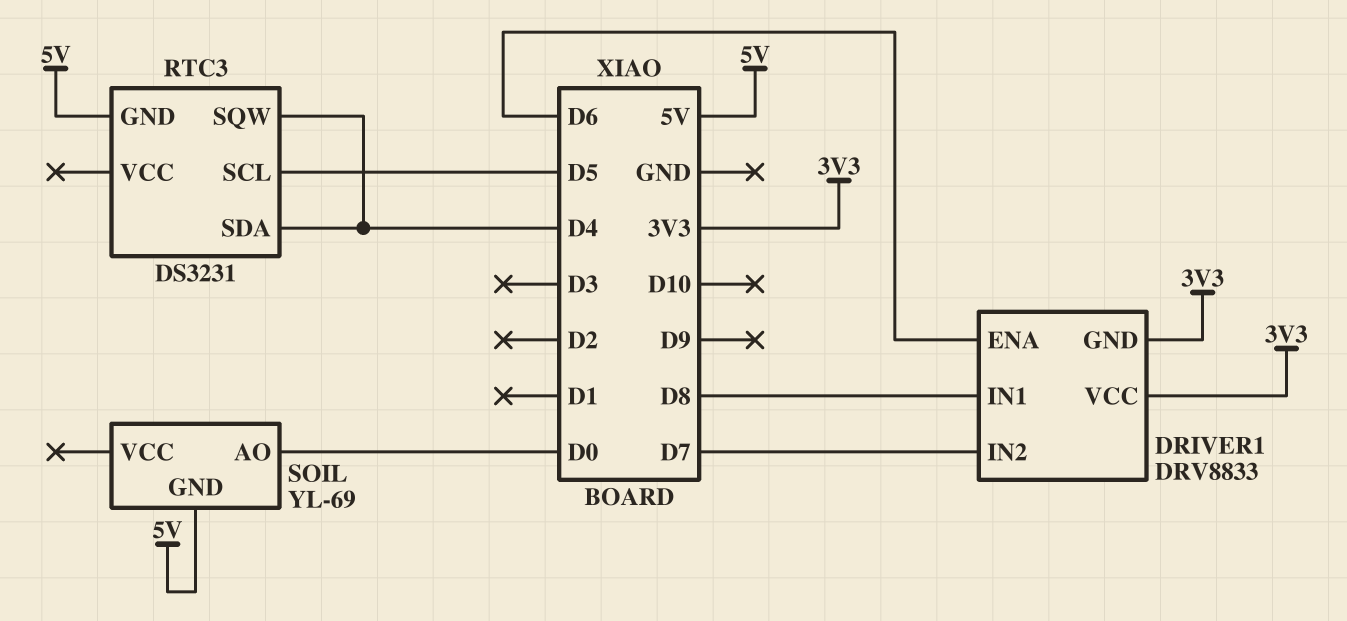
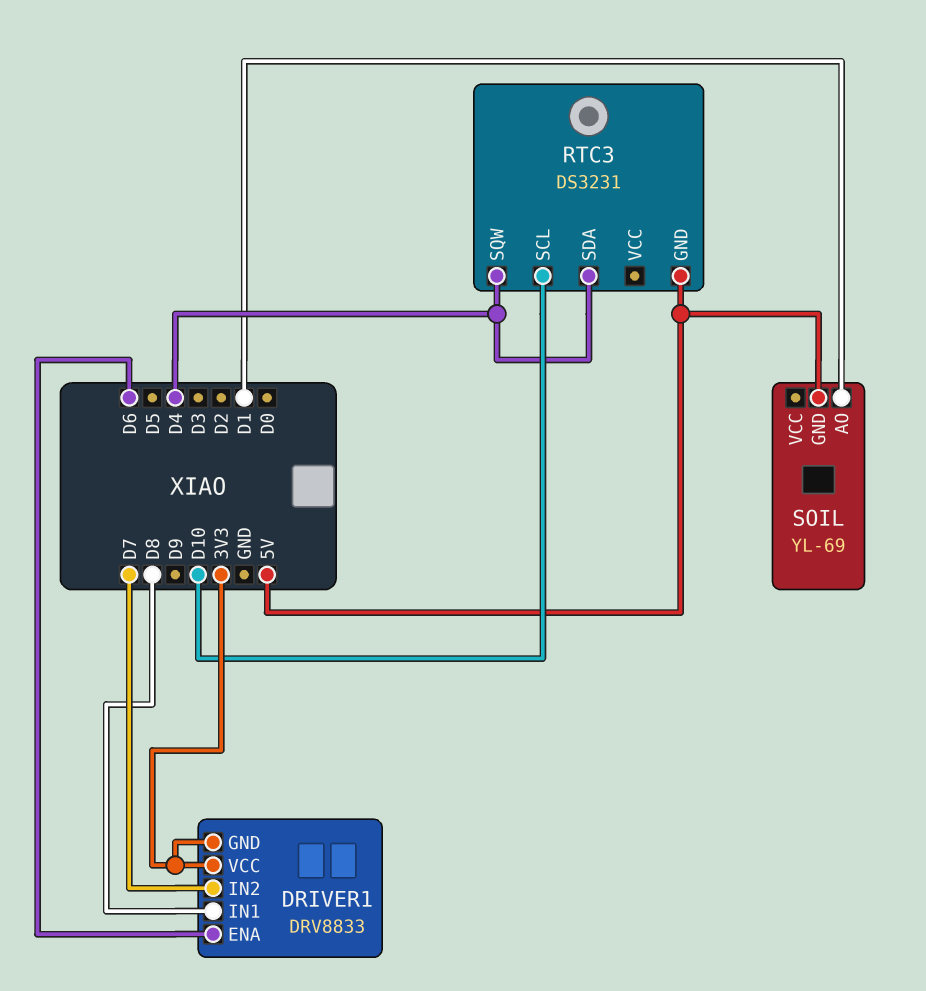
RTC3 pin SCL: D5 -> D10
SOIL pin AO: D0 -> D1

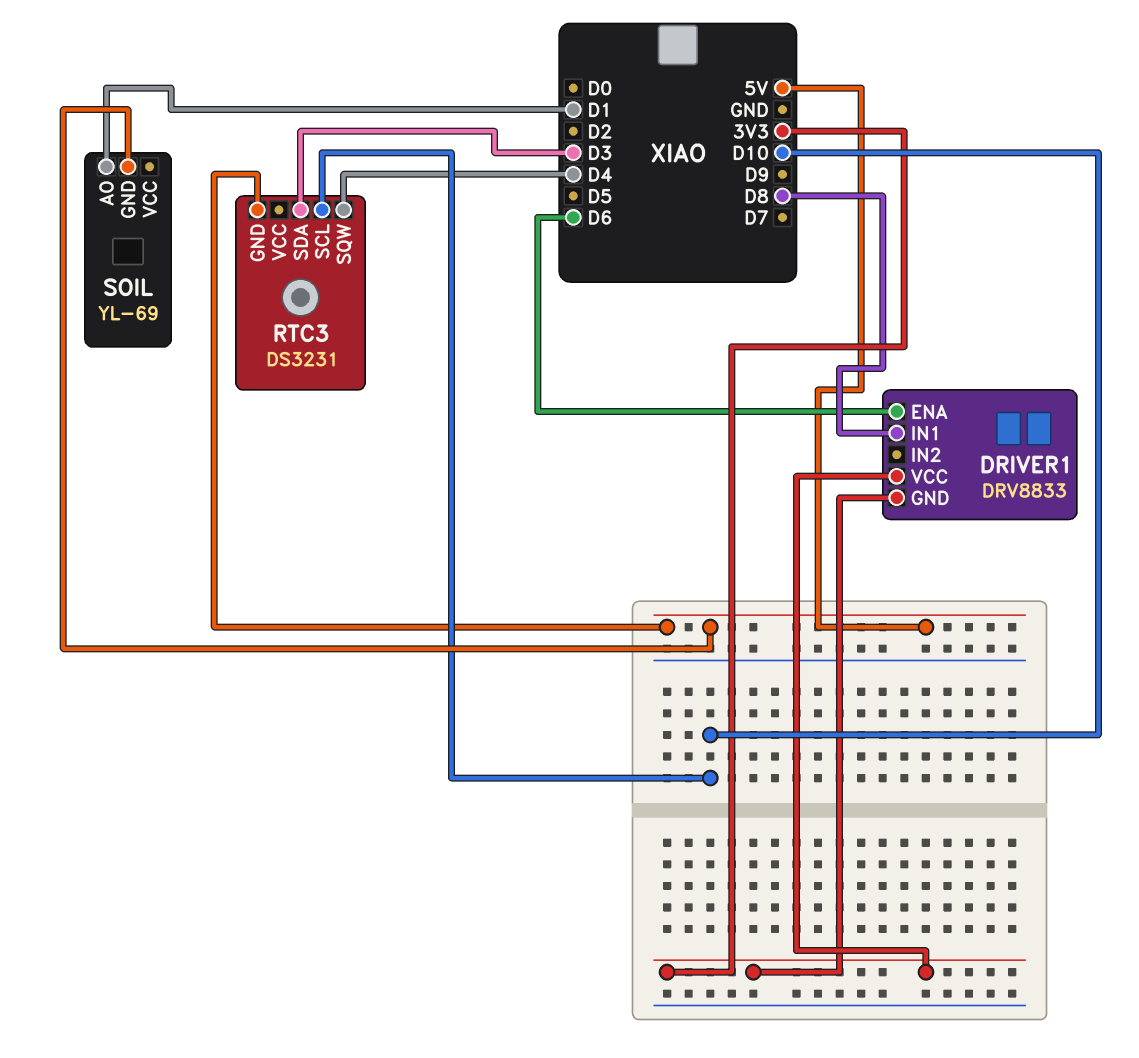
DRIVER1 pin IN2: D7 -> none
RTC3 pin SDA: D4 -> D3

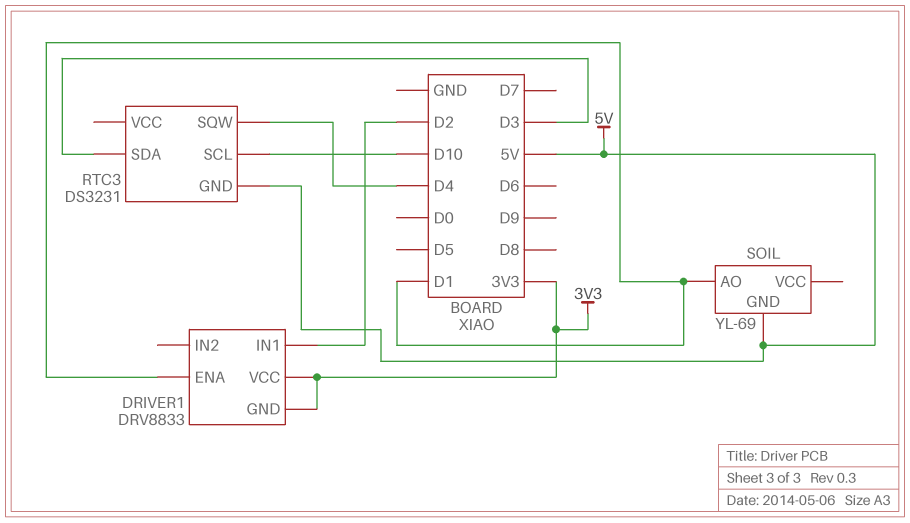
DRIVER1 pin ENA: D6 -> D1
DRIVER1 pin IN1: D8 -> D2

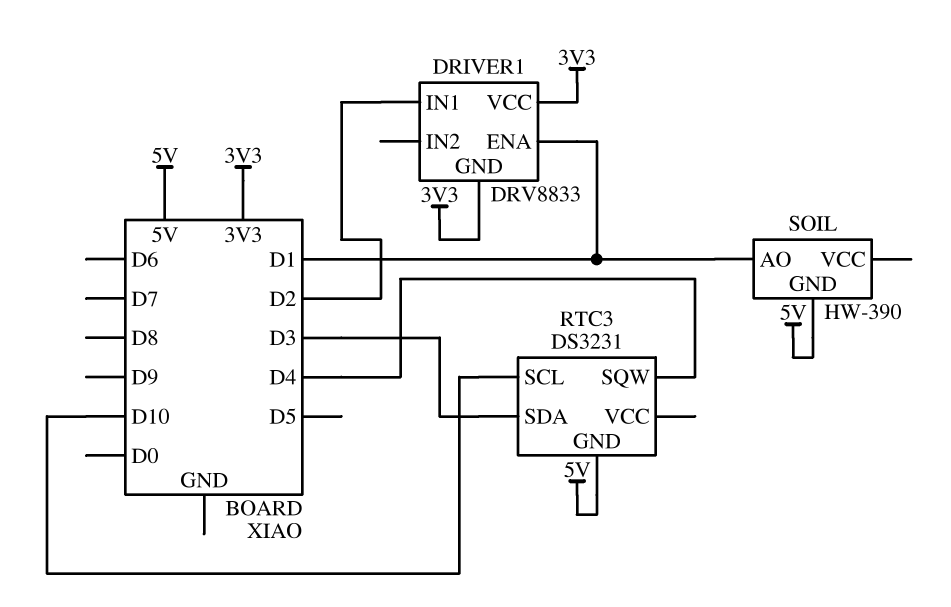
SOIL: YL-69 -> HW-390

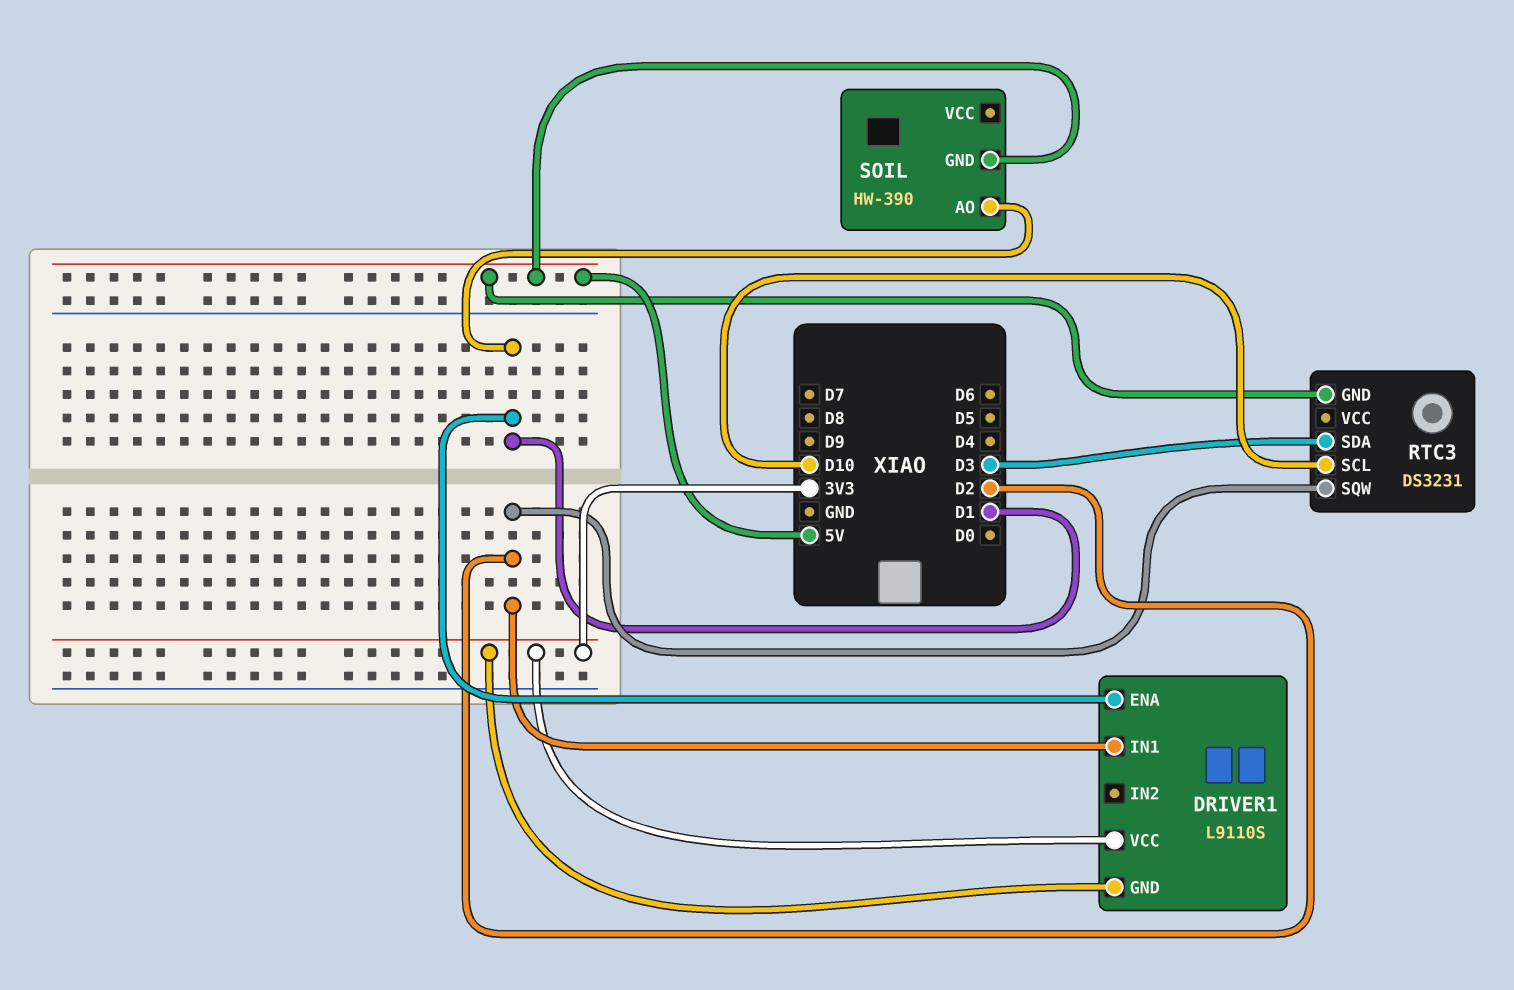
DRIVER1: DRV8833 -> L9110S
RTC3 pin SQW: D4 -> D2

